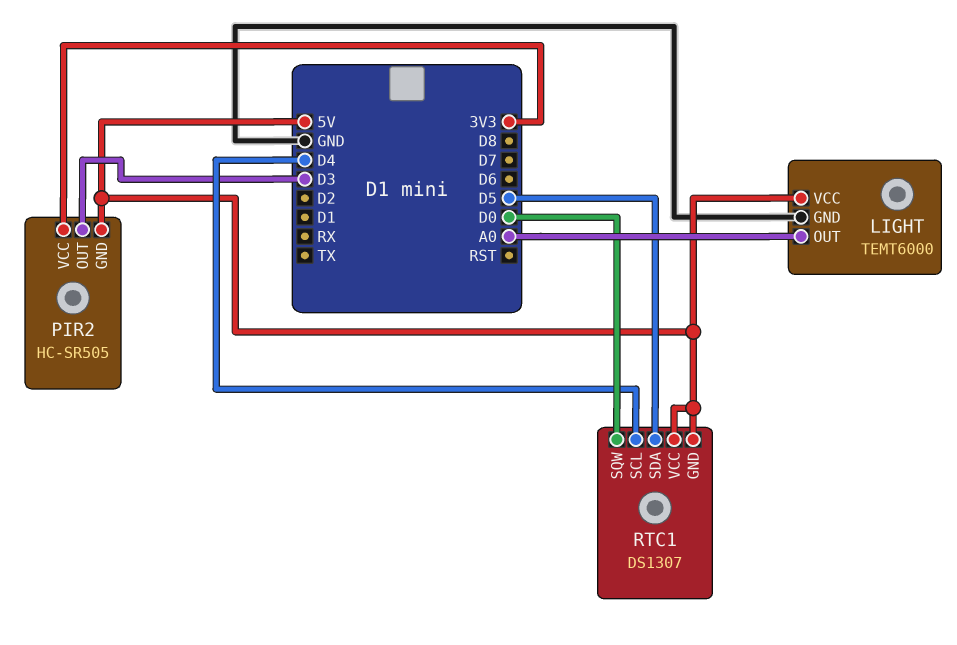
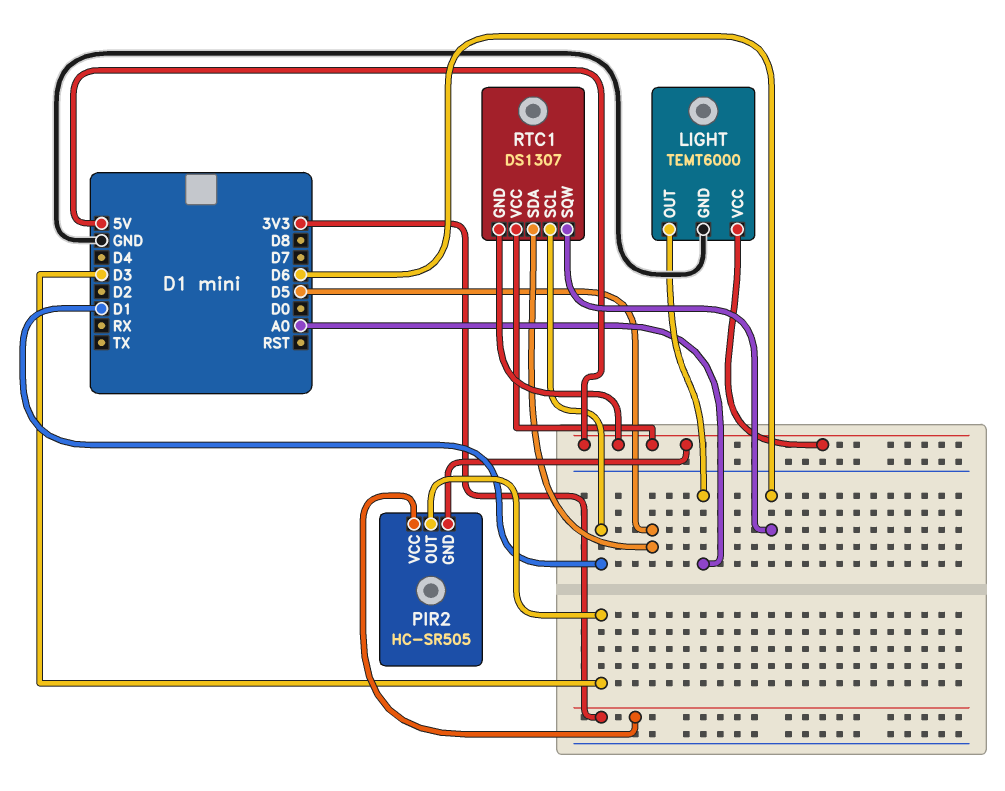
RTC1 pin SCL: D4 -> D1
RTC1 pin SQW: D0 -> D6

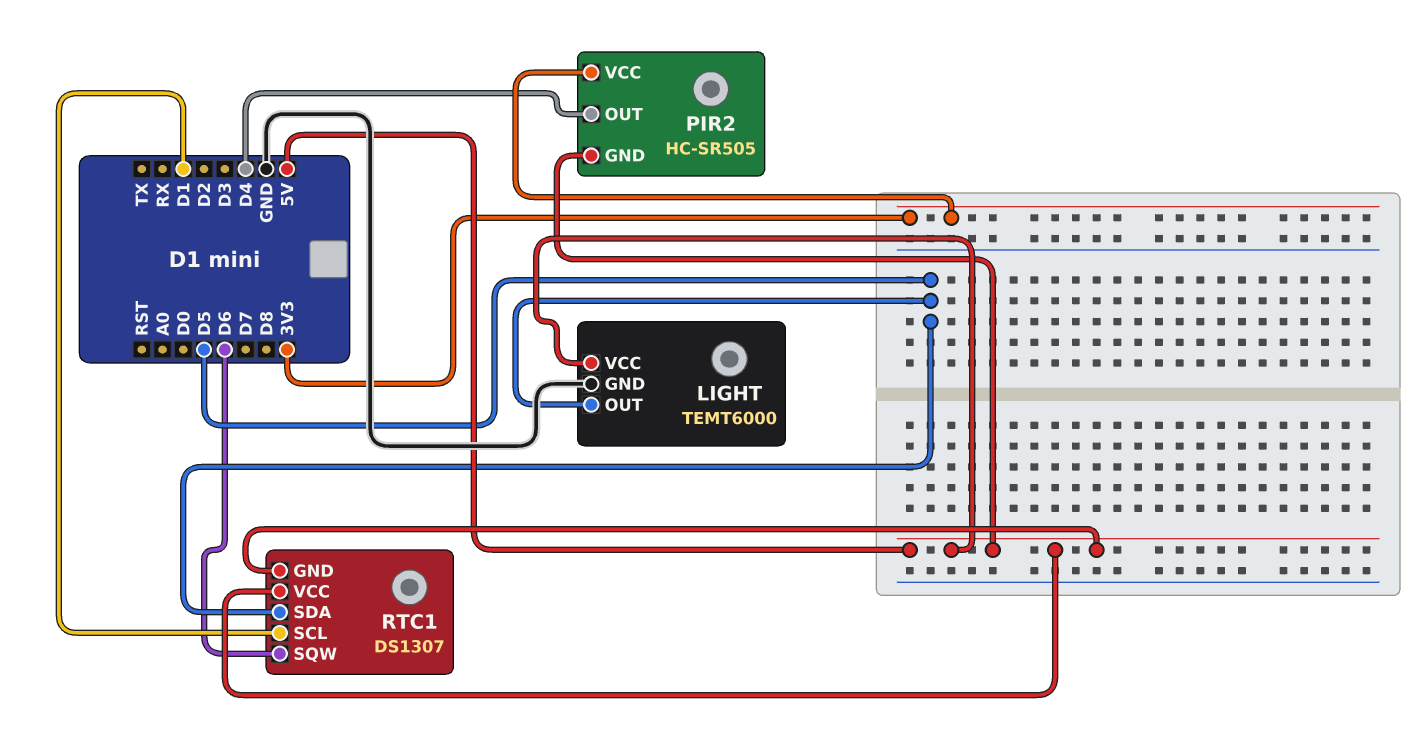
LIGHT pin OUT: A0 -> D5
PIR2 pin OUT: D3 -> D4

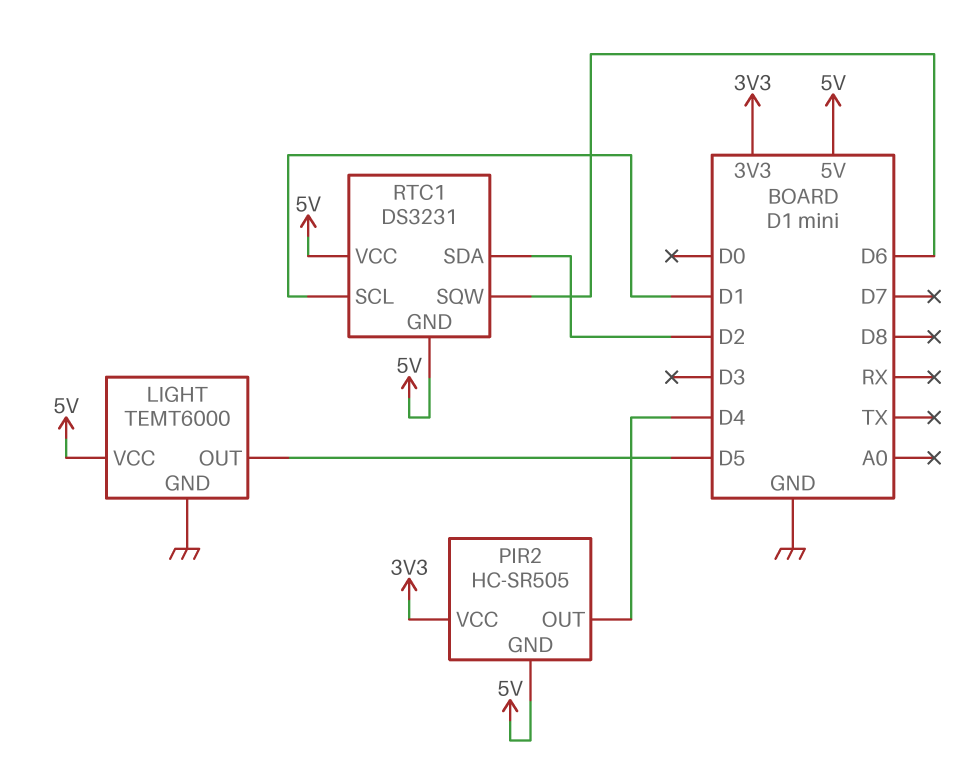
RTC1: DS1307 -> DS3231
RTC1 pin SDA: D5 -> D2

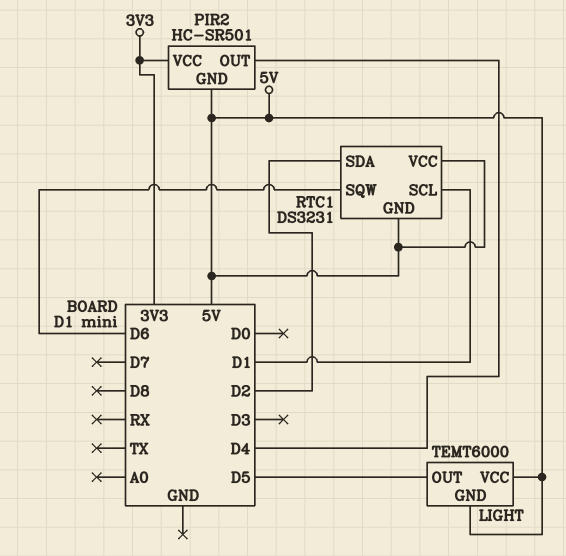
LIGHT pin GND: GND -> 5V
PIR2: HC-SR505 -> HC-SR501

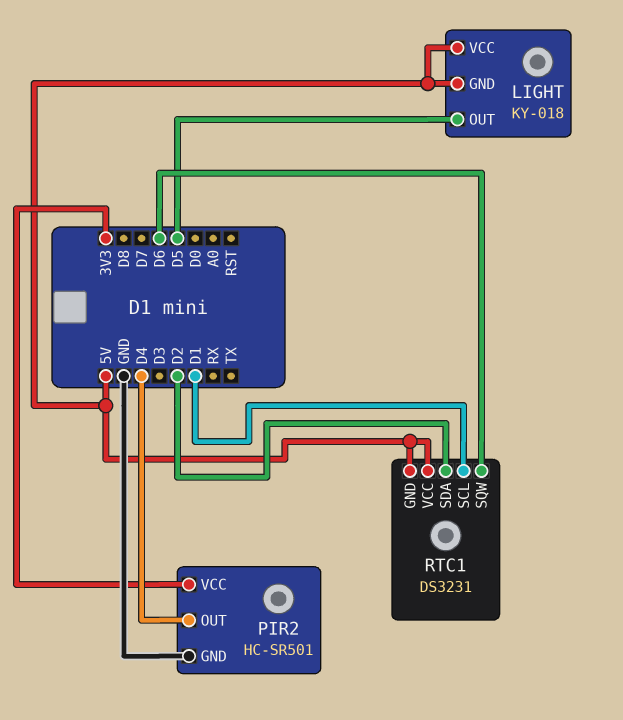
LIGHT: TEMT6000 -> KY-018
PIR2 pin GND: 5V -> GND

